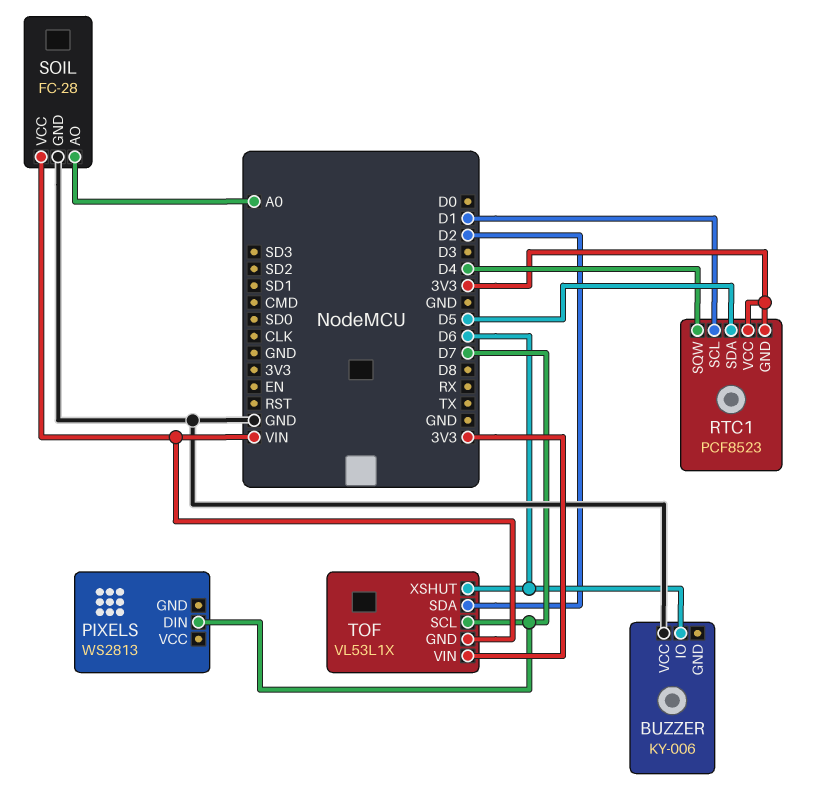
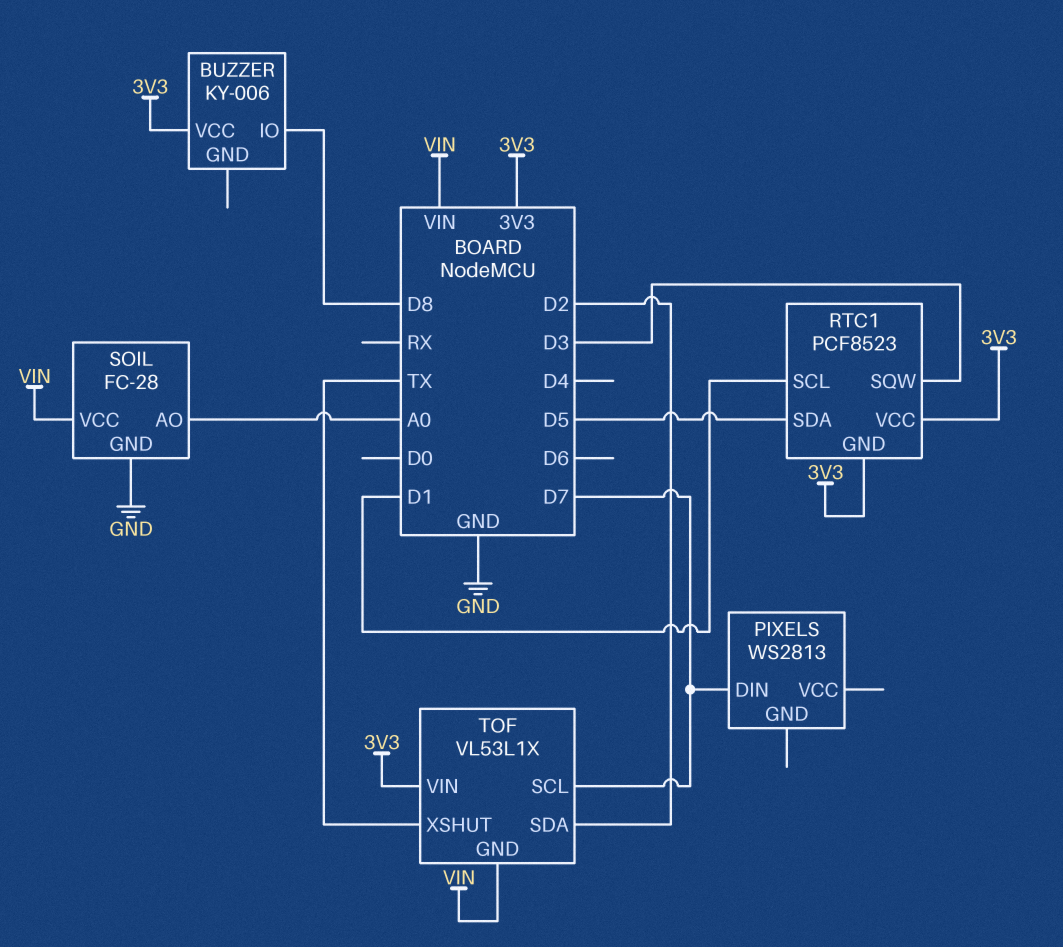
BUZZER pin IO: D6 -> D8
BUZZER pin VCC: GND -> 3V3
RTC1 pin SQW: D4 -> D3
TOF pin XSHUT: D6 -> TX

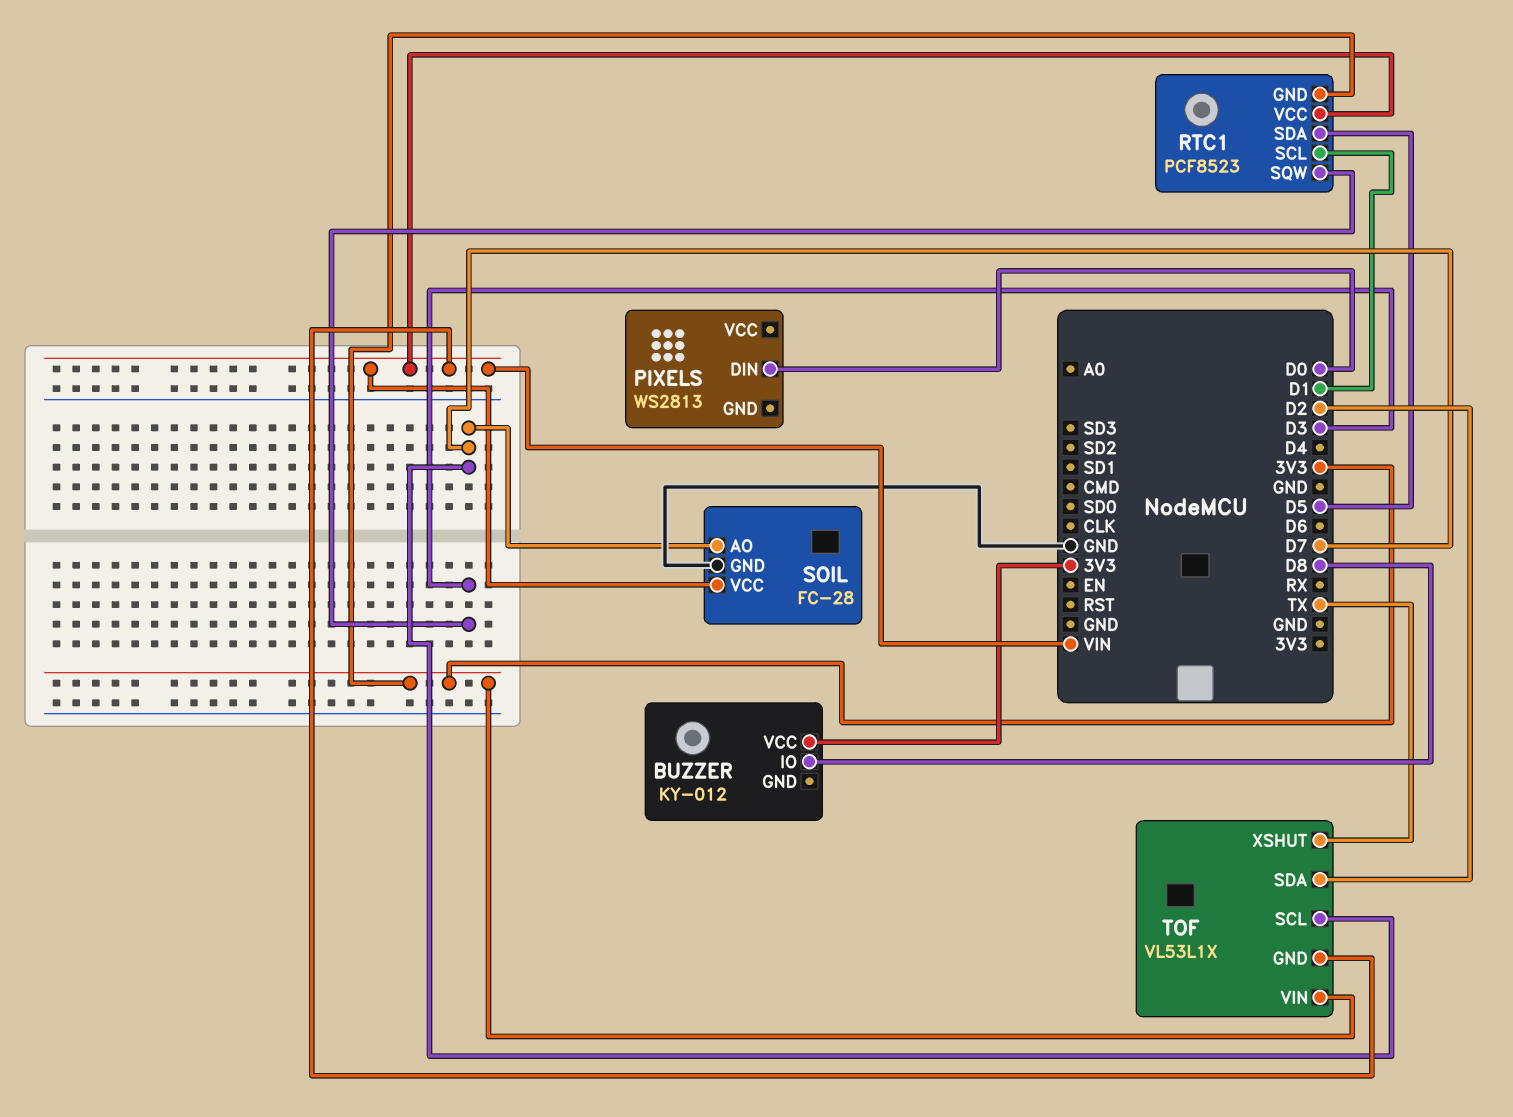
BUZZER: KY-006 -> KY-012
PIXELS pin DIN: D7 -> D0
RTC1 pin VCC: 3V3 -> VIN
SOIL pin AO: A0 -> D7

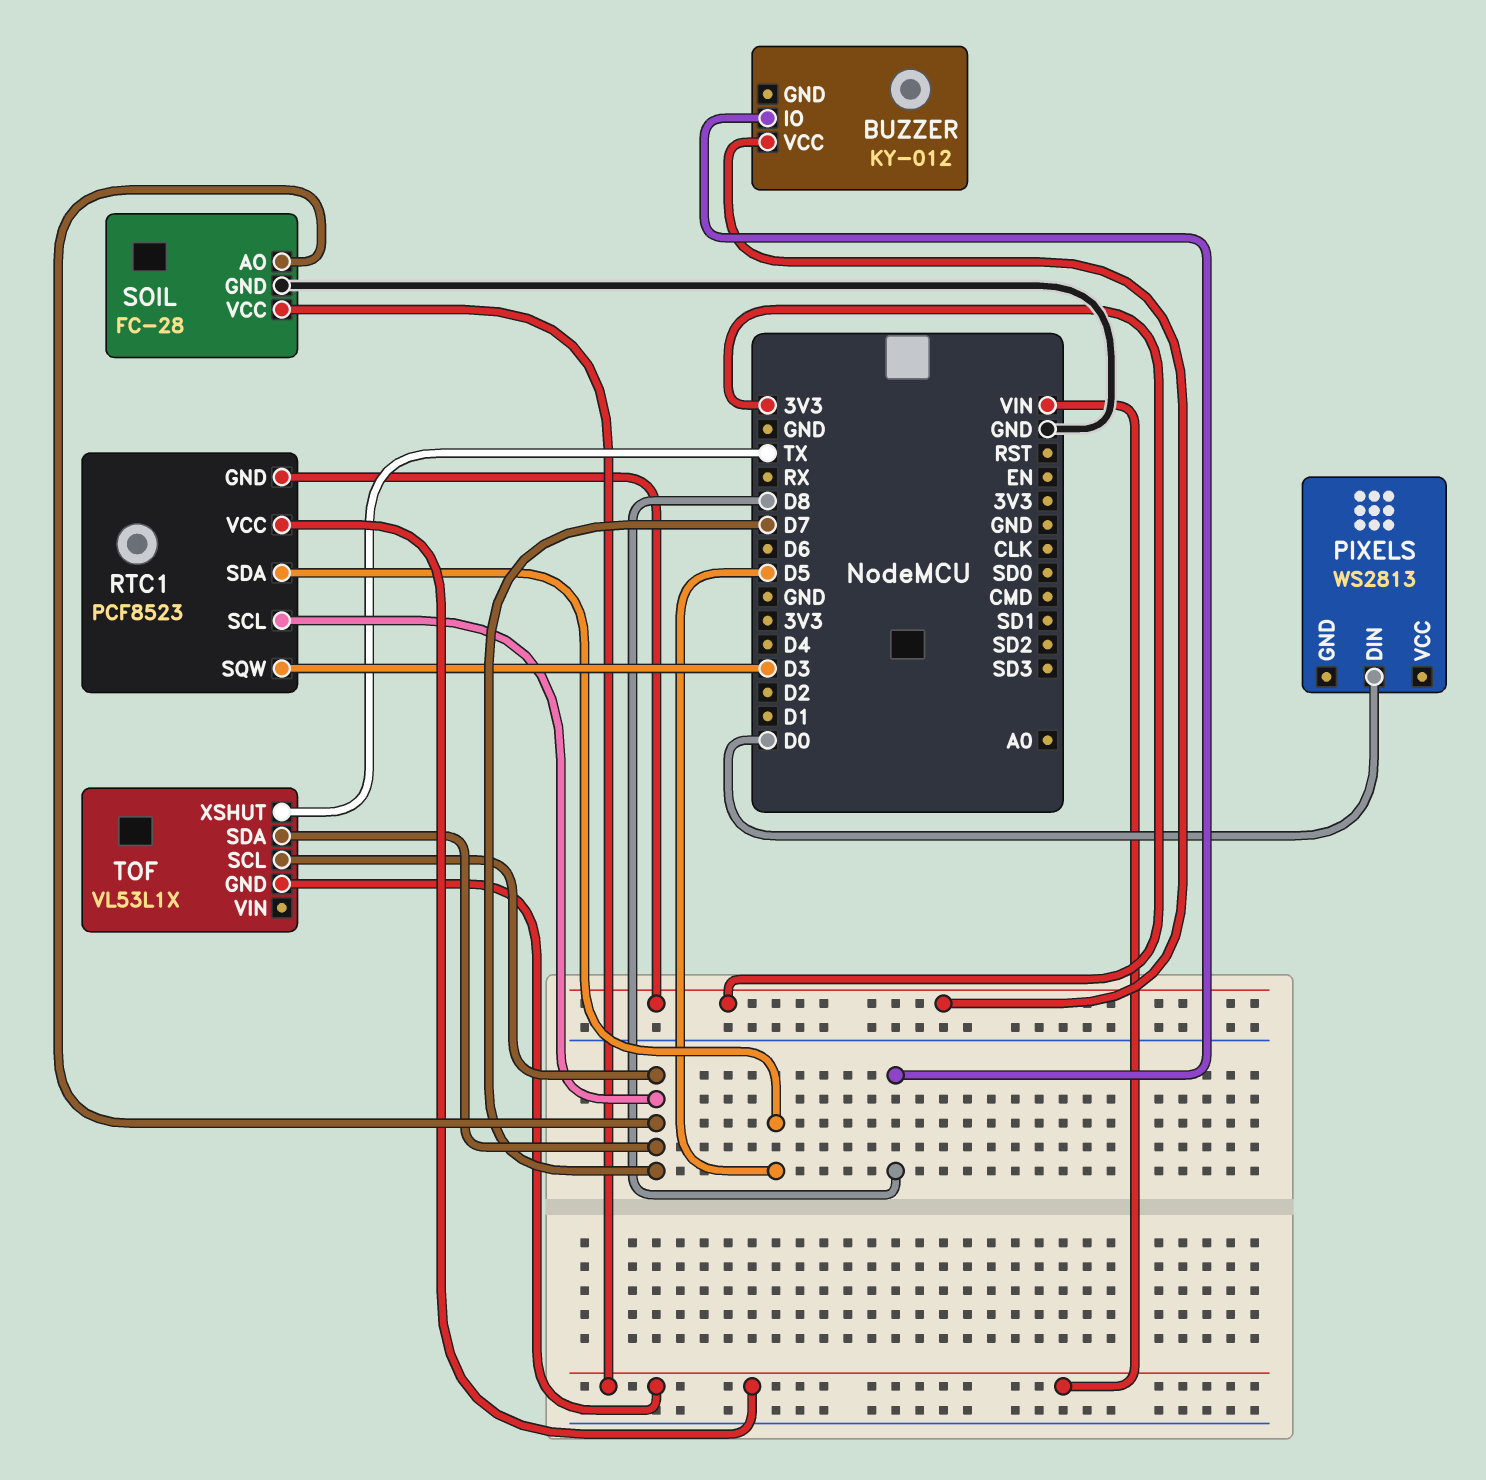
RTC1 pin SCL: D1 -> D7
TOF pin SDA: D2 -> D7
TOF pin VIN: 3V3 -> none

